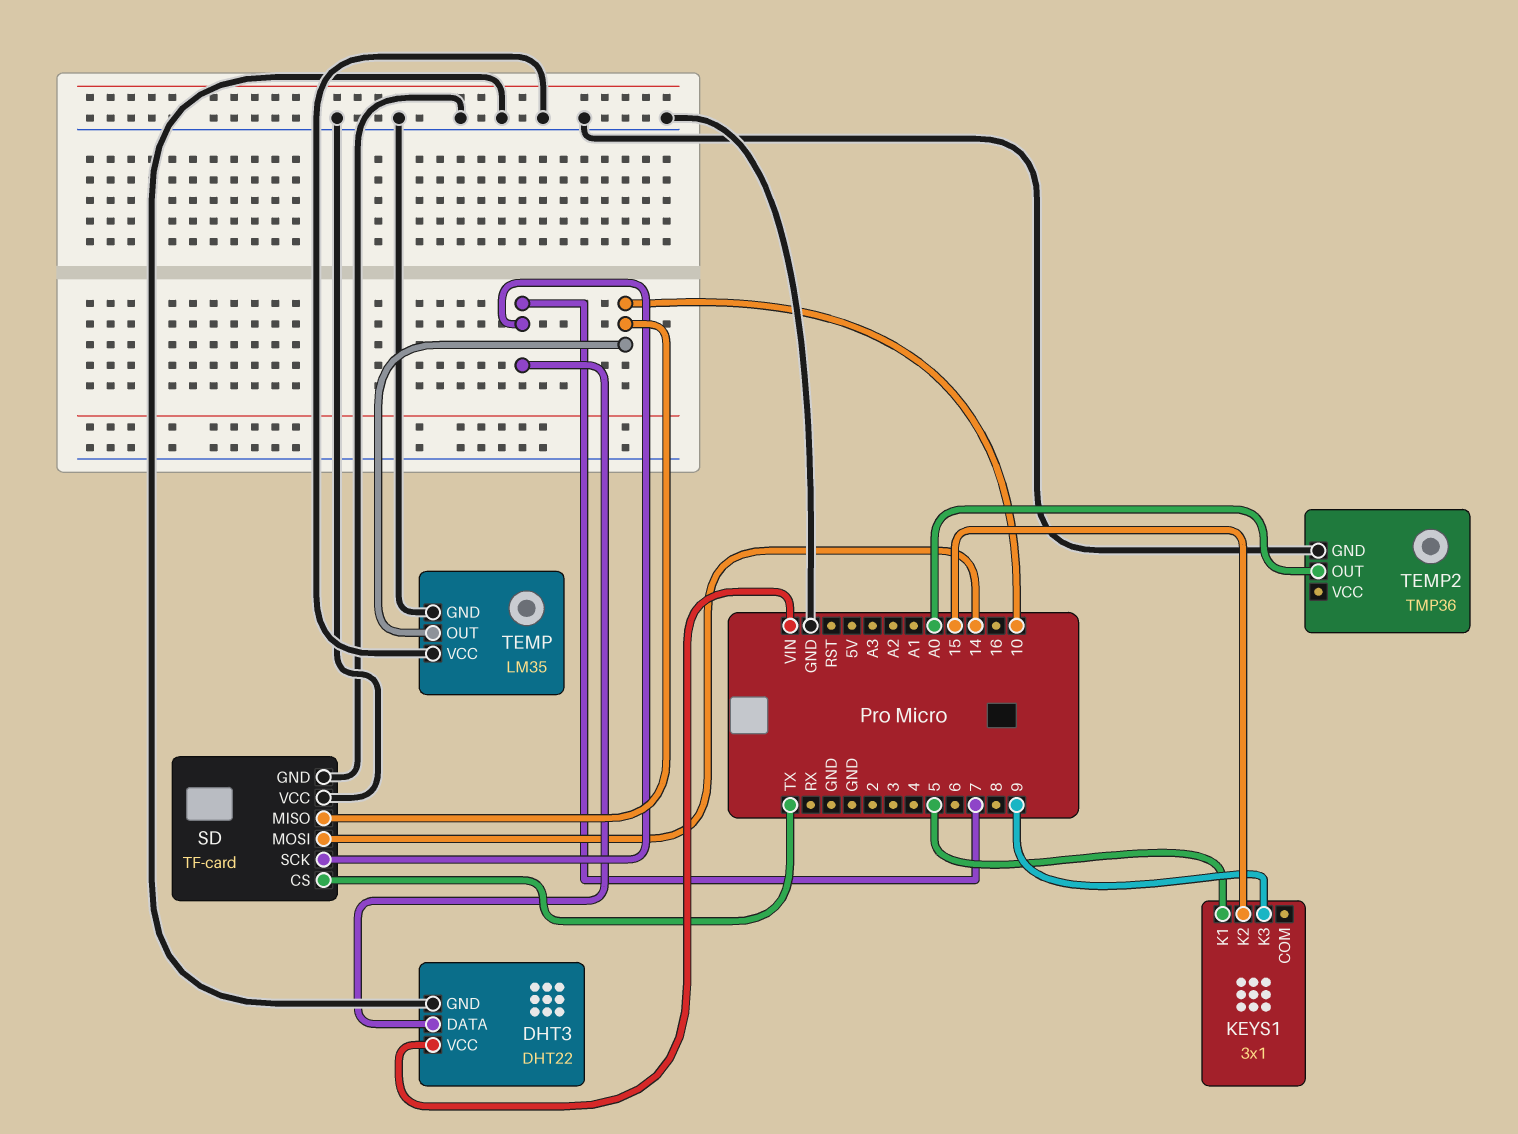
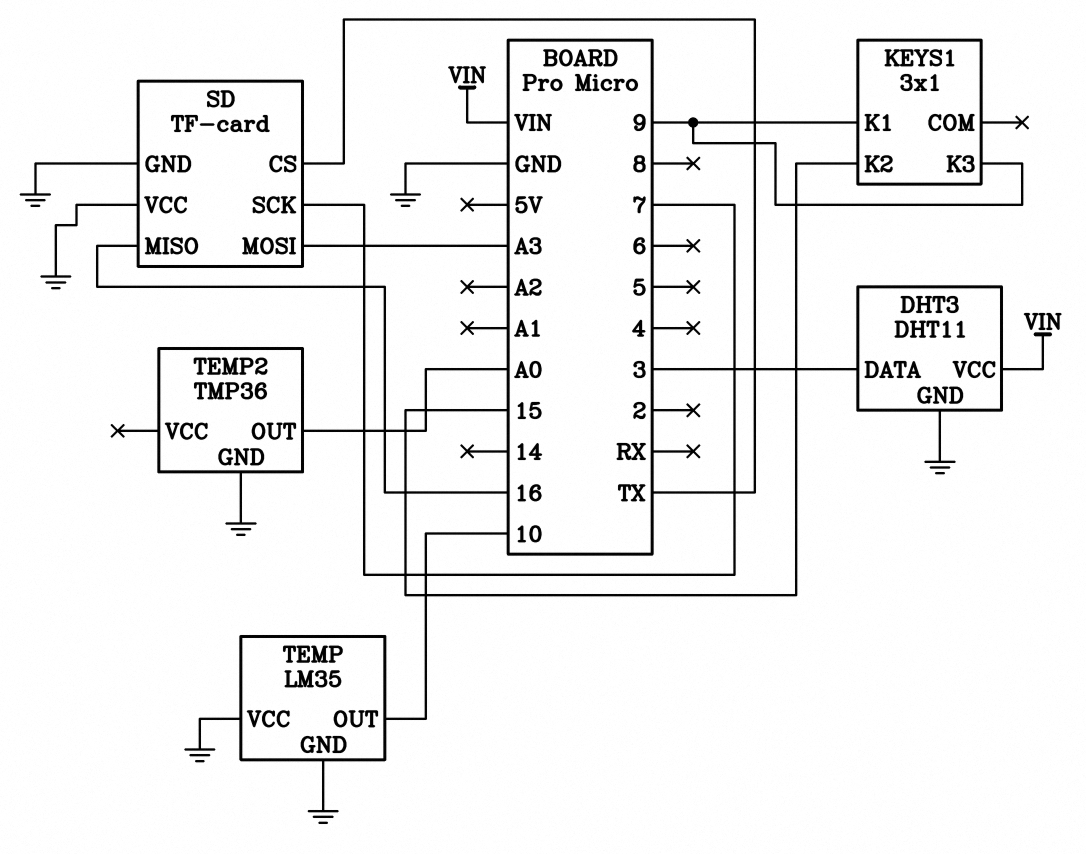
DHT3: DHT22 -> DHT11
DHT3 pin DATA: 7 -> 3
KEYS1 pin K1: 5 -> 9
SD pin MISO: 10 -> 16
SD pin MOSI: 14 -> A3

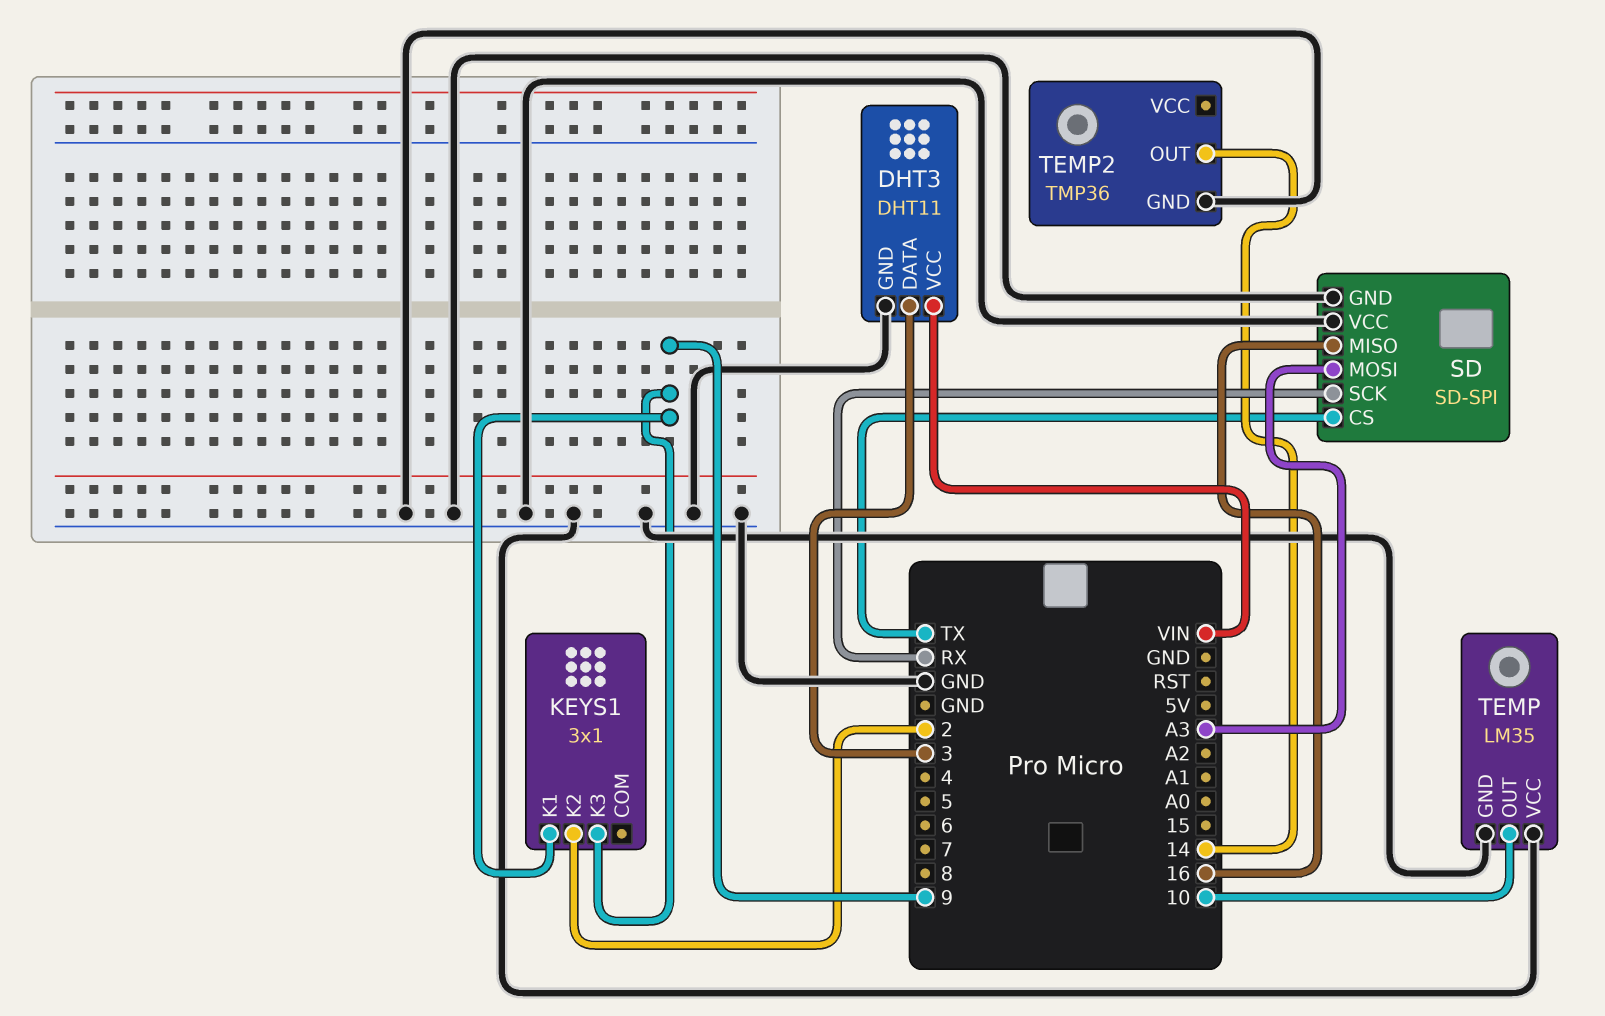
KEYS1 pin K2: 15 -> 2
SD: TF-card -> SD-SPI
SD pin SCK: 7 -> RX
TEMP2 pin OUT: A0 -> 14

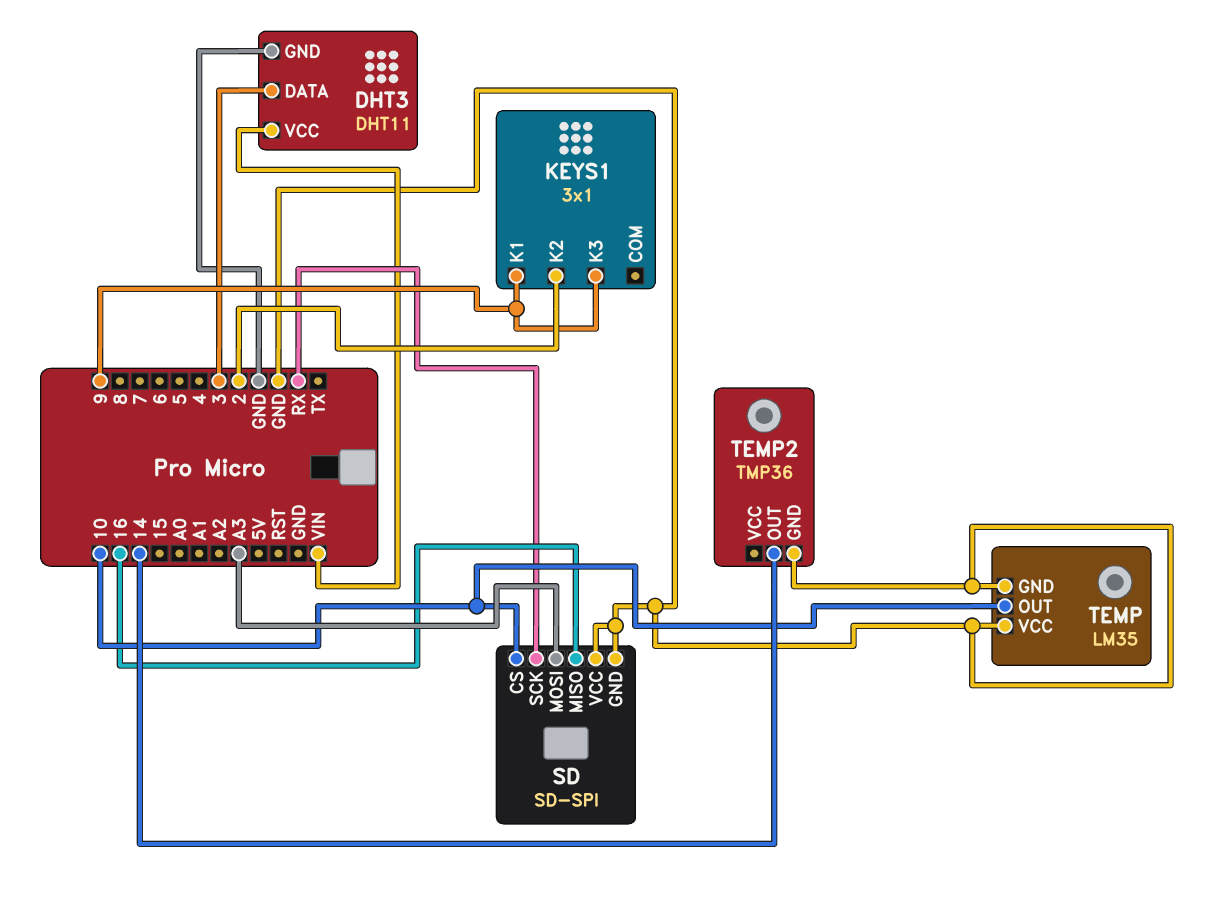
SD pin CS: TX -> 10

